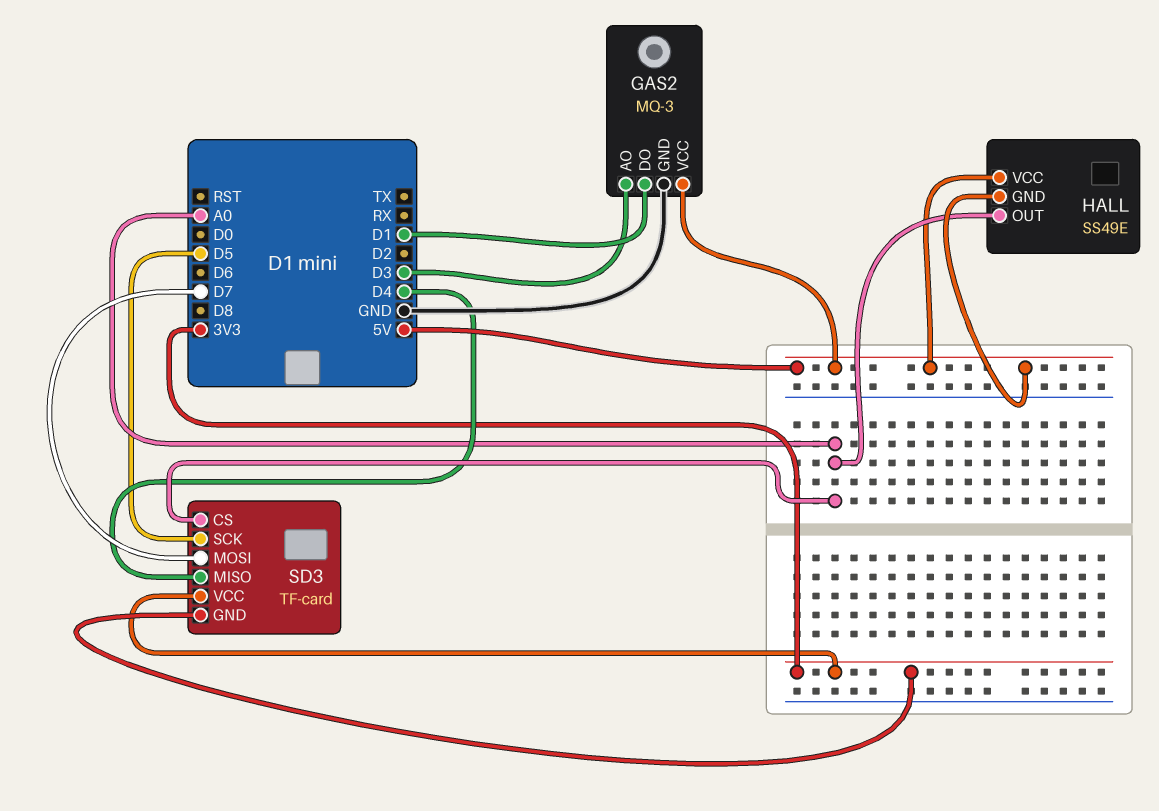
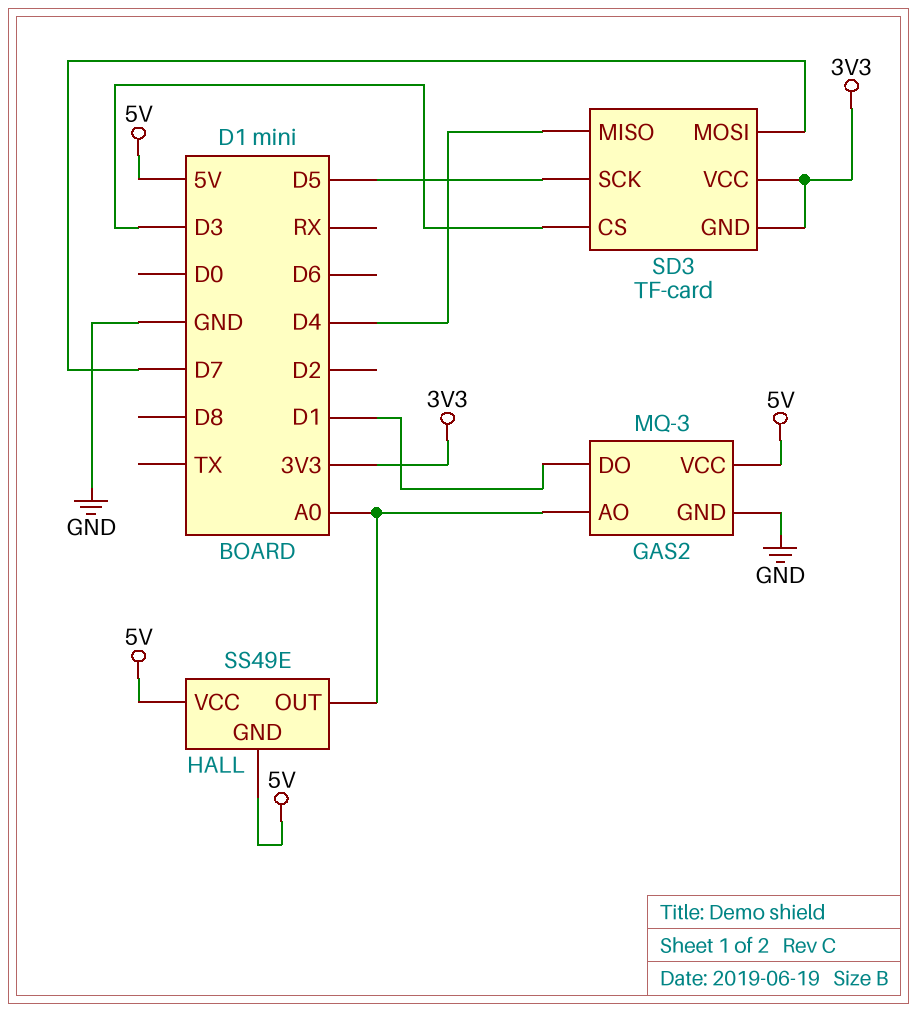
GAS2 pin AO: D3 -> A0
SD3 pin CS: A0 -> D3

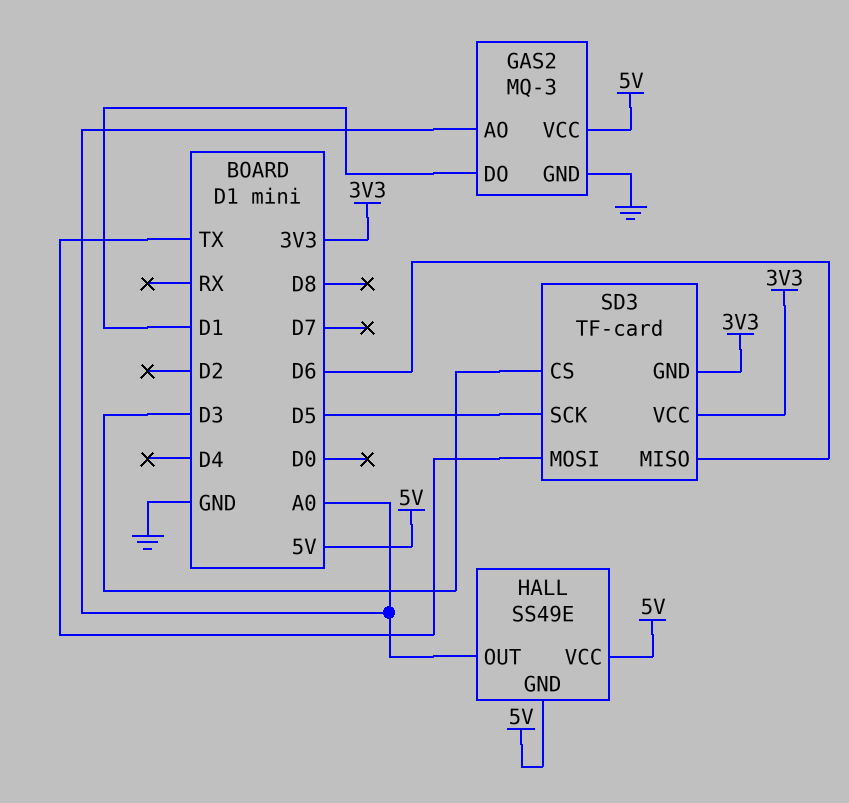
SD3 pin MISO: D4 -> D6
SD3 pin MOSI: D7 -> TX

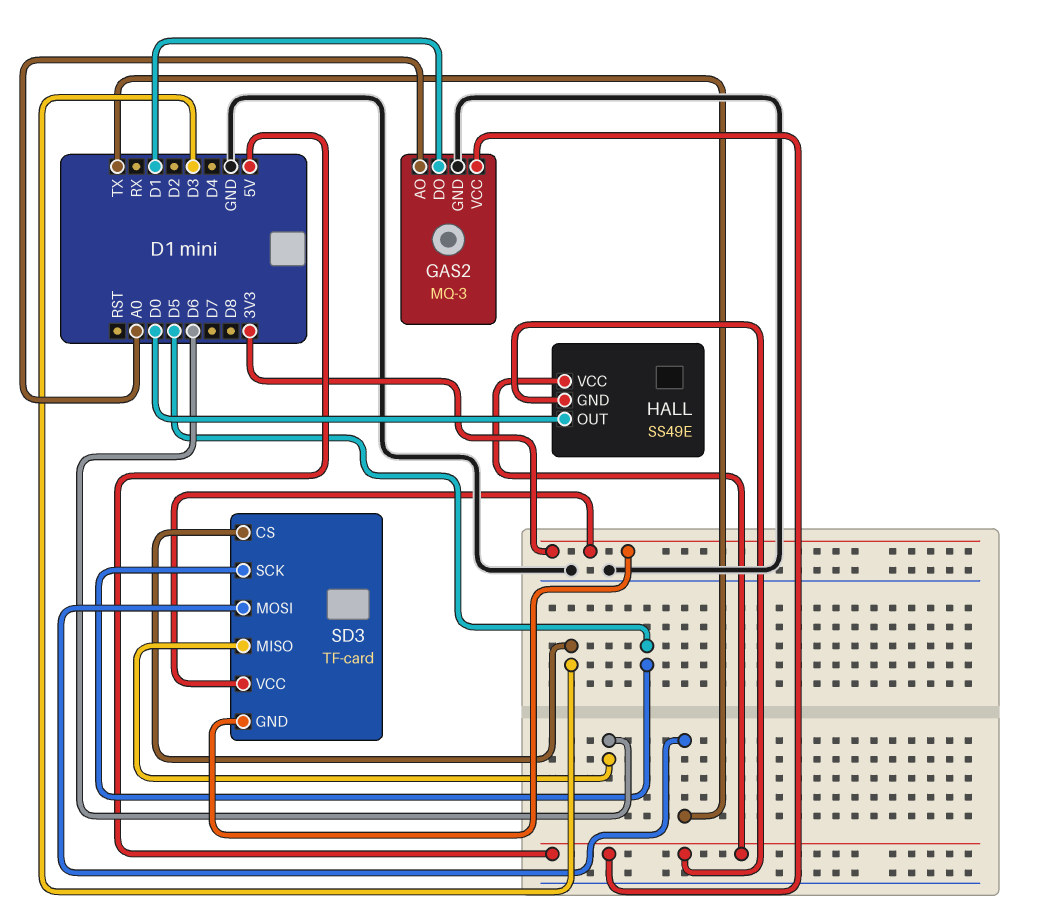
HALL pin OUT: A0 -> D0

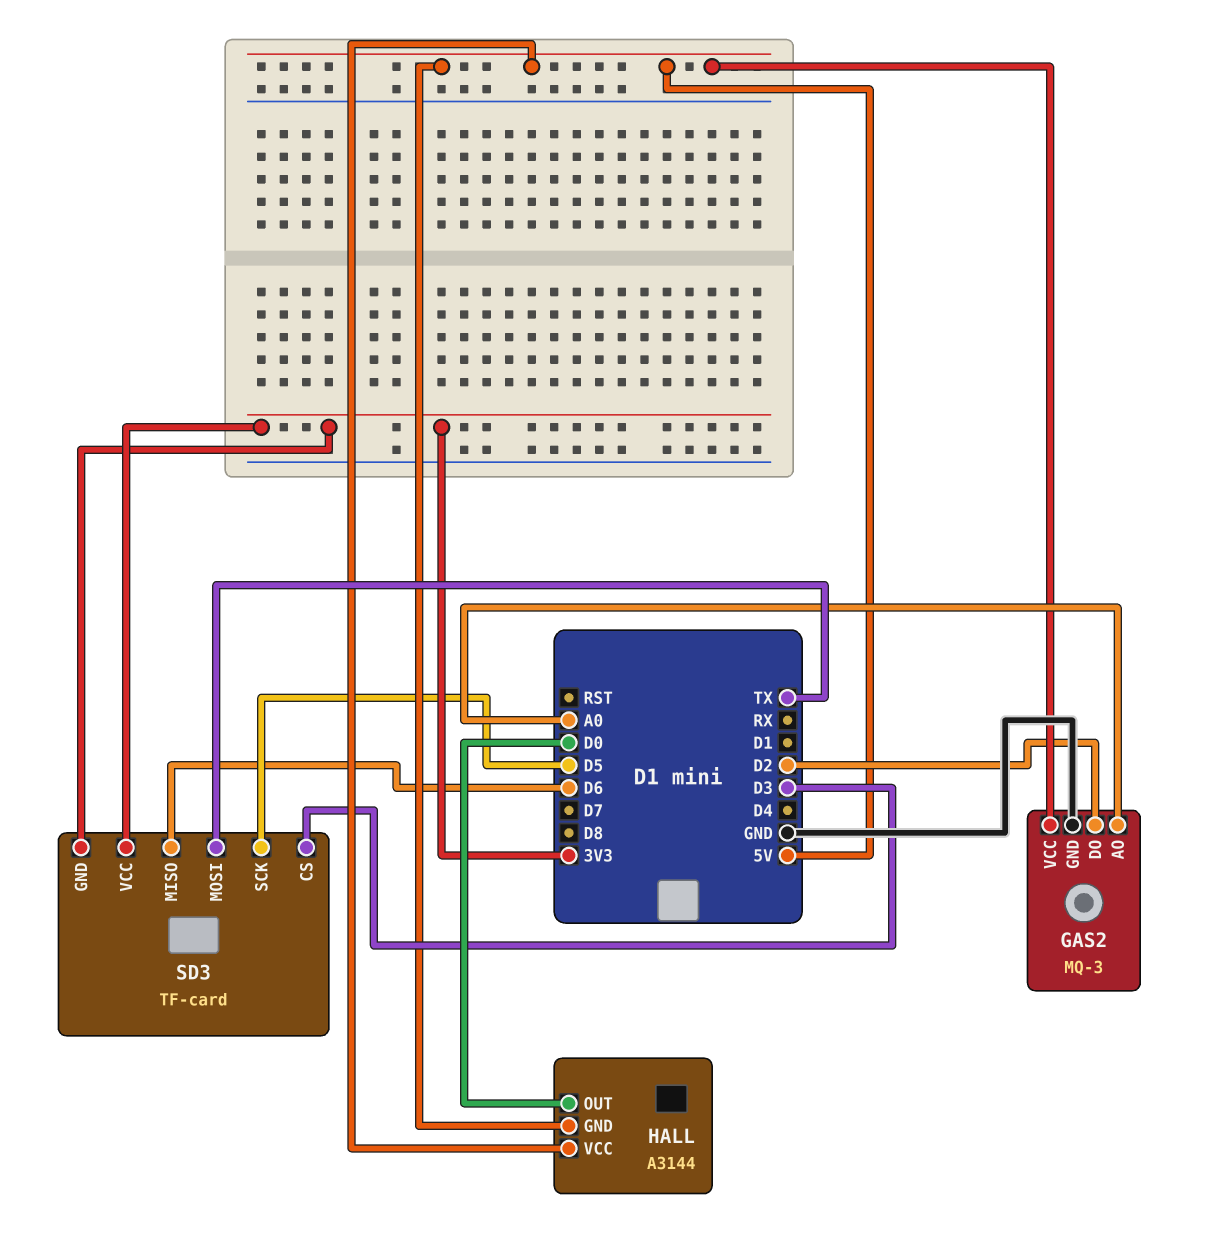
GAS2 pin DO: D1 -> D2
HALL: SS49E -> A3144

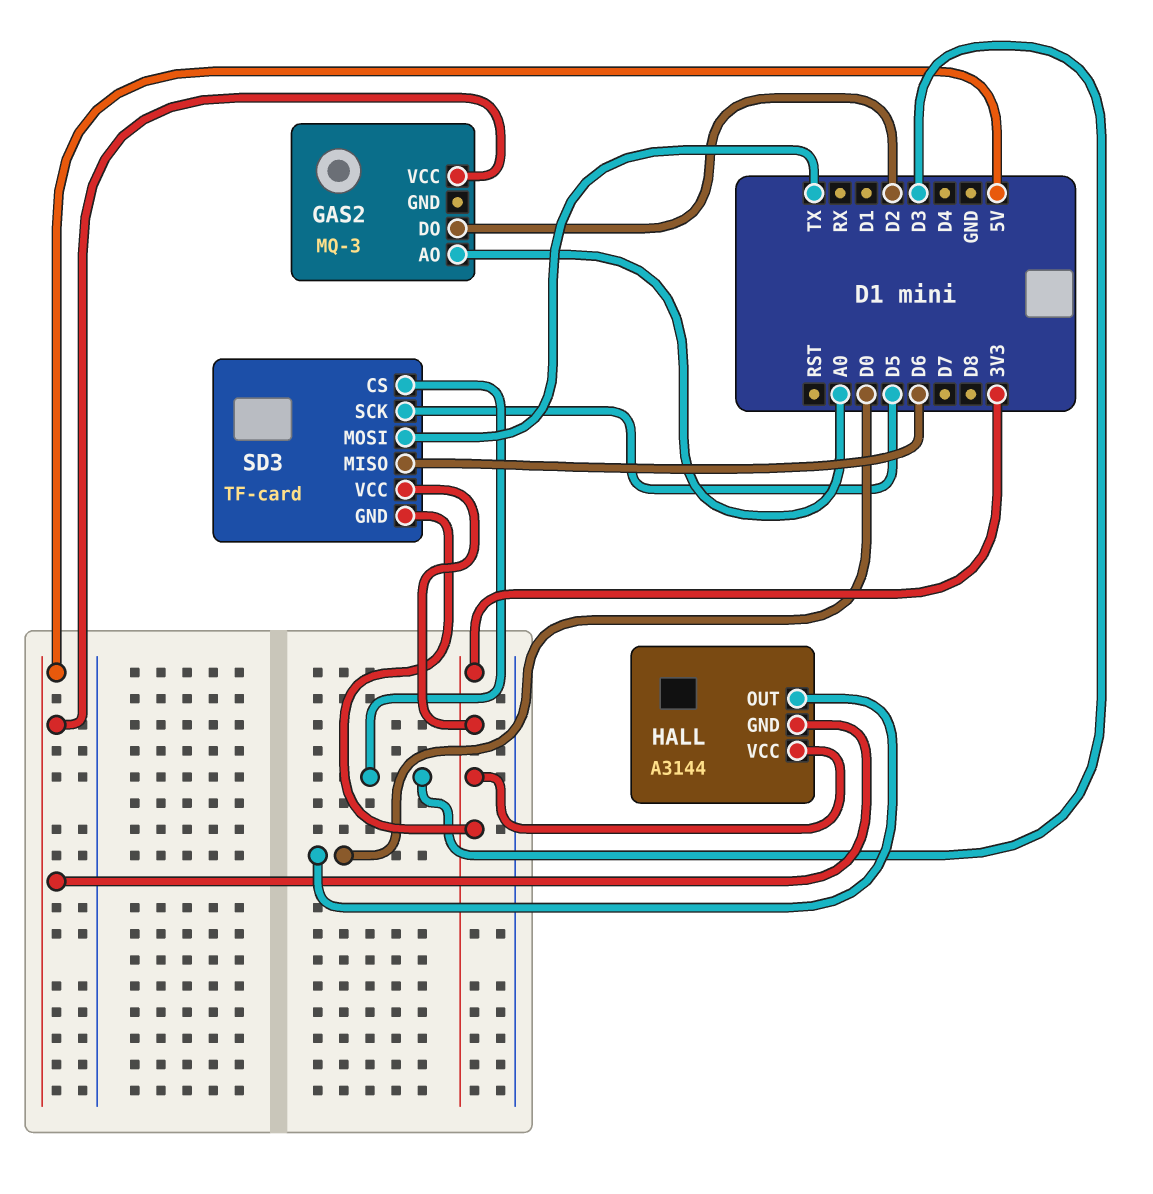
GAS2 pin GND: GND -> none
HALL pin VCC: 5V -> 3V3

